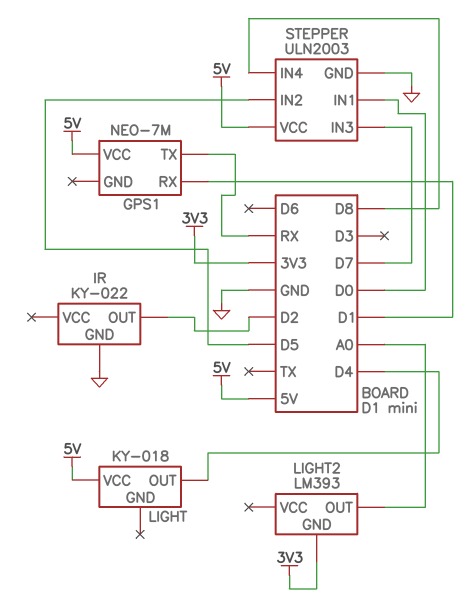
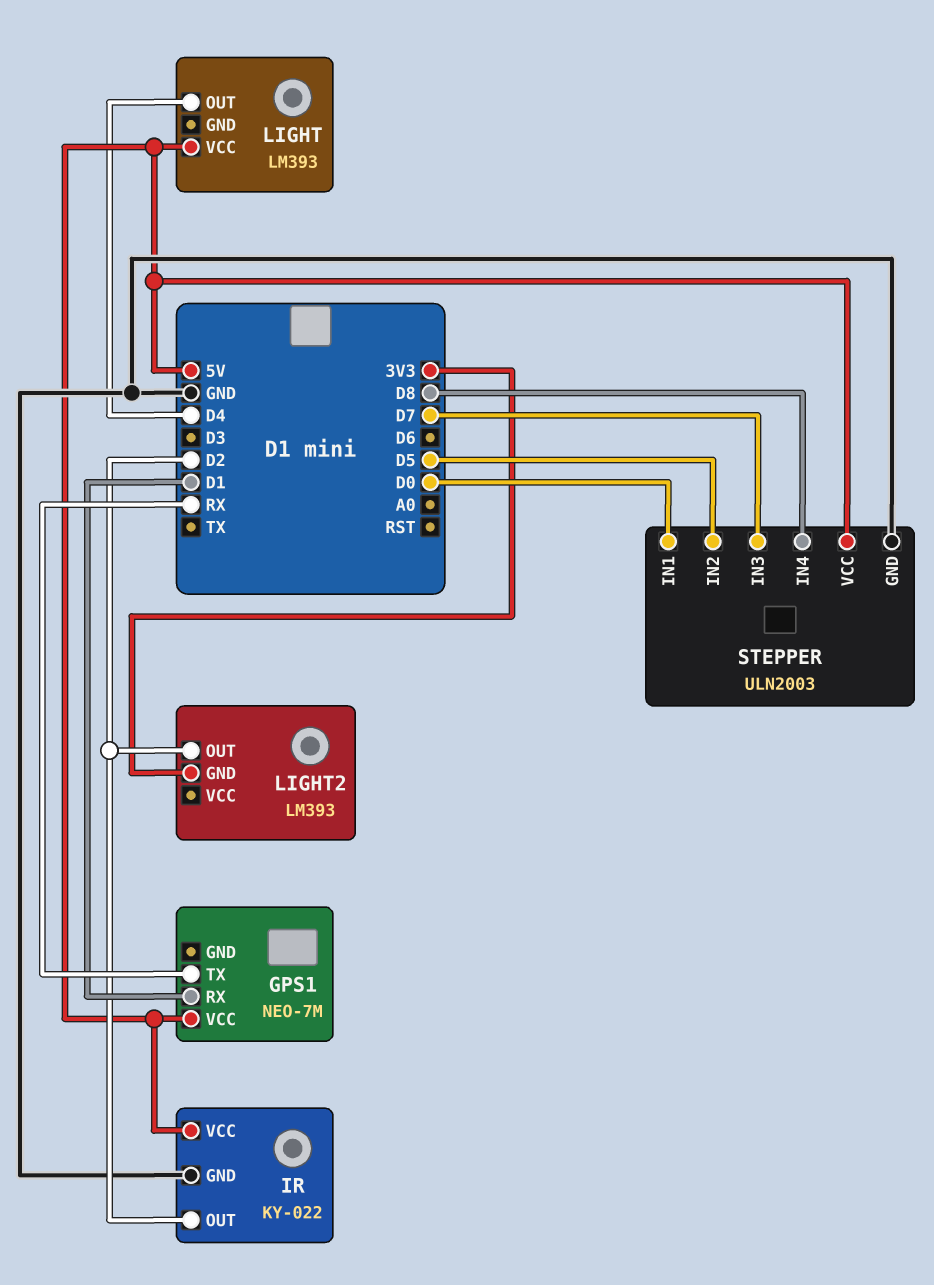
IR pin VCC: none -> 5V
LIGHT: KY-018 -> LM393
LIGHT2 pin OUT: A0 -> D2

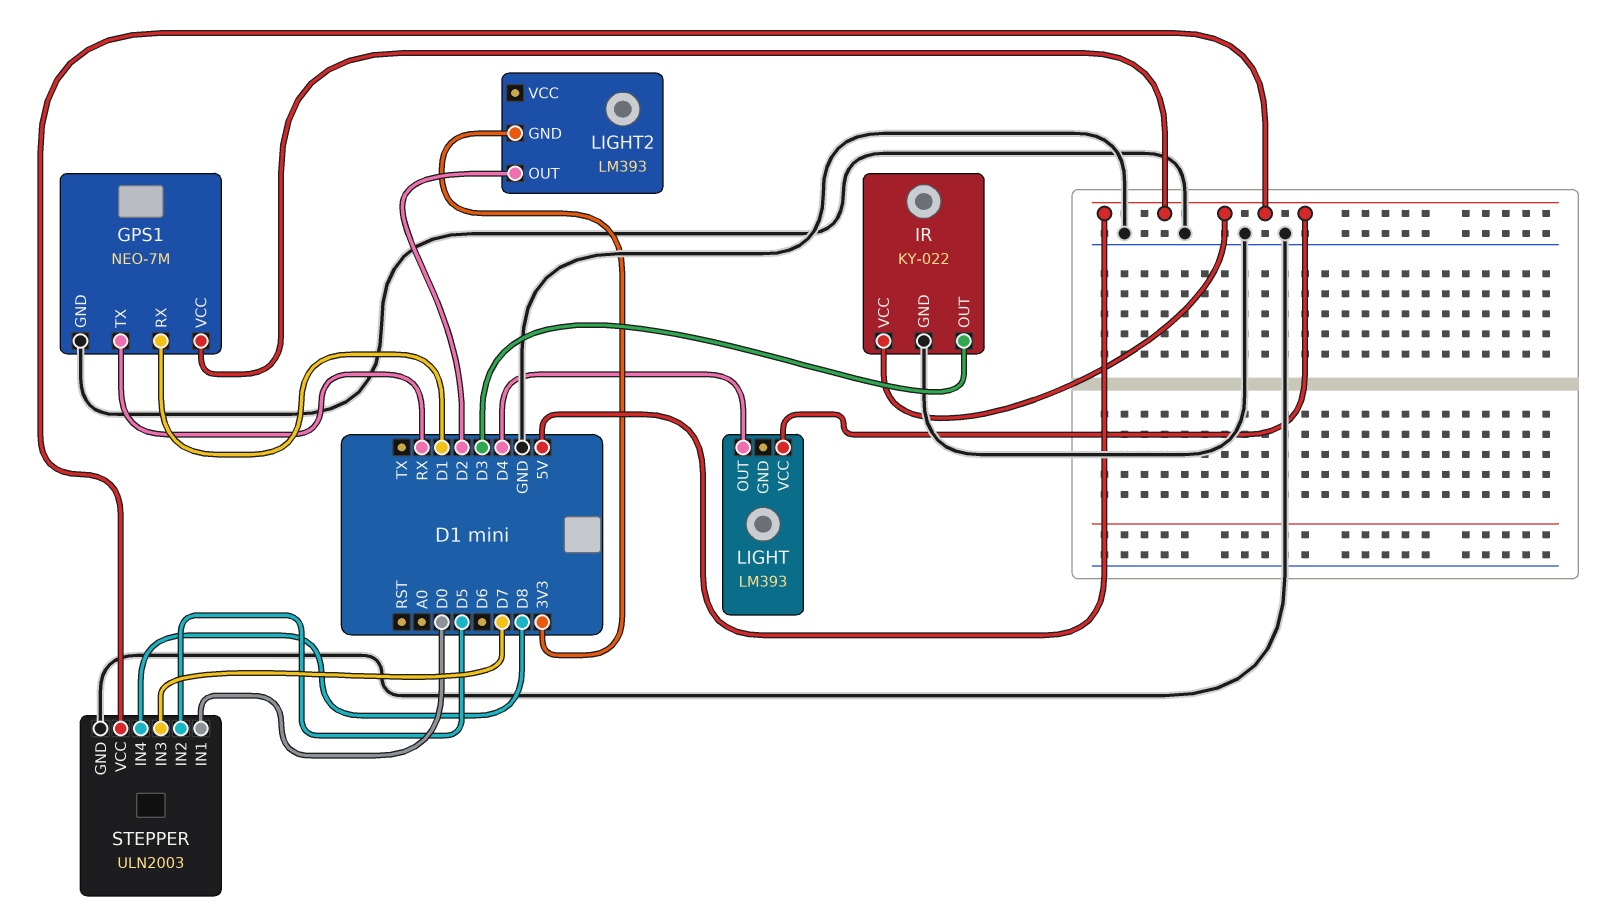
GPS1 pin GND: none -> GND
IR pin OUT: D2 -> D3

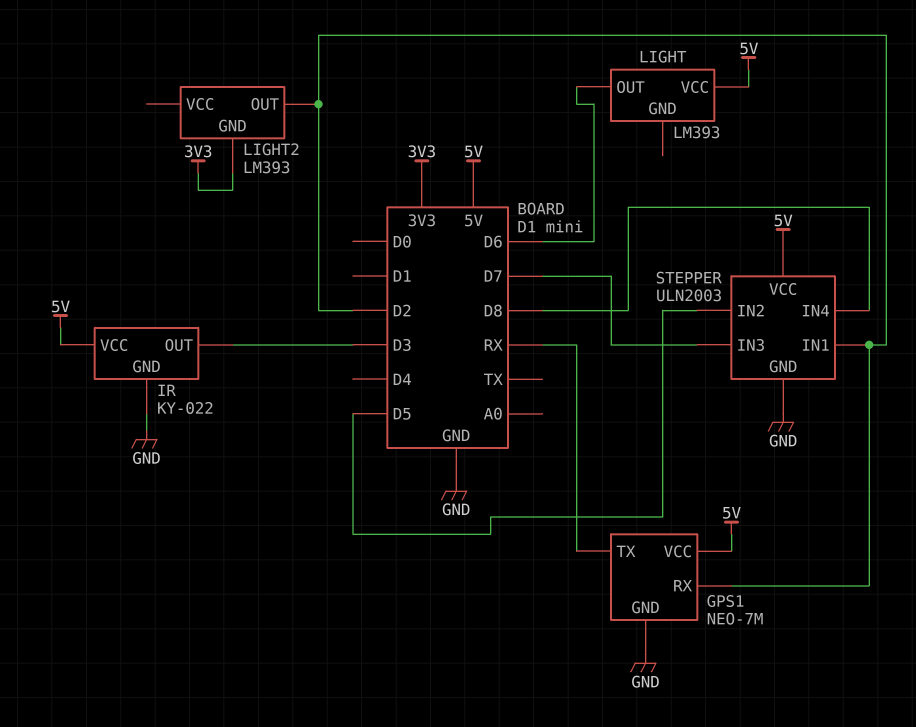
GPS1 pin RX: D1 -> D2
LIGHT pin OUT: D4 -> D6
STEPPER pin IN1: D0 -> D2

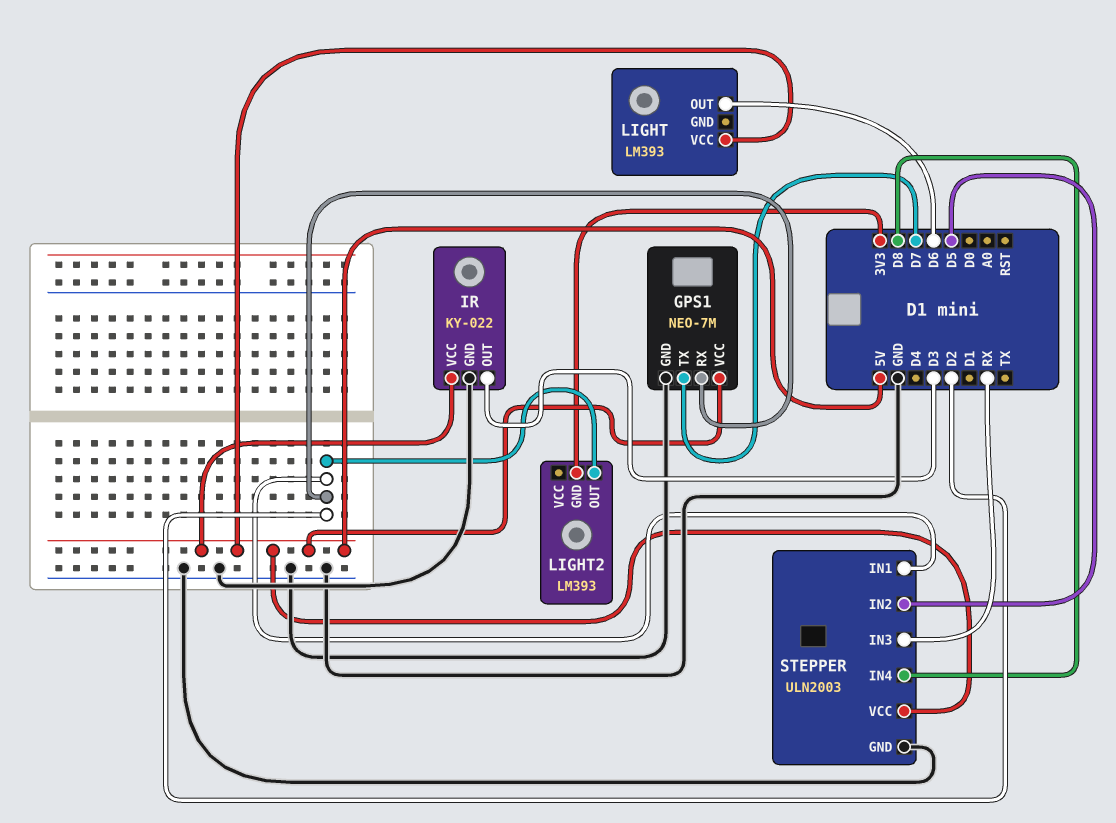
GPS1 pin TX: RX -> D7
STEPPER pin IN3: D7 -> RX

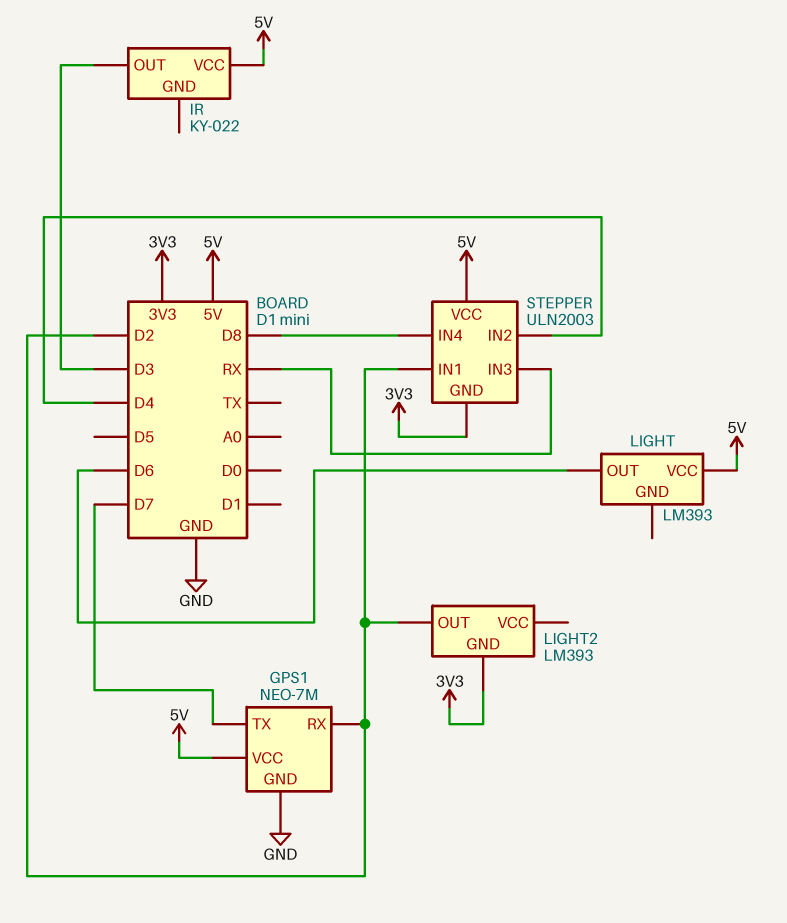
IR pin GND: GND -> none
STEPPER pin GND: GND -> 3V3
STEPPER pin IN2: D5 -> D4

